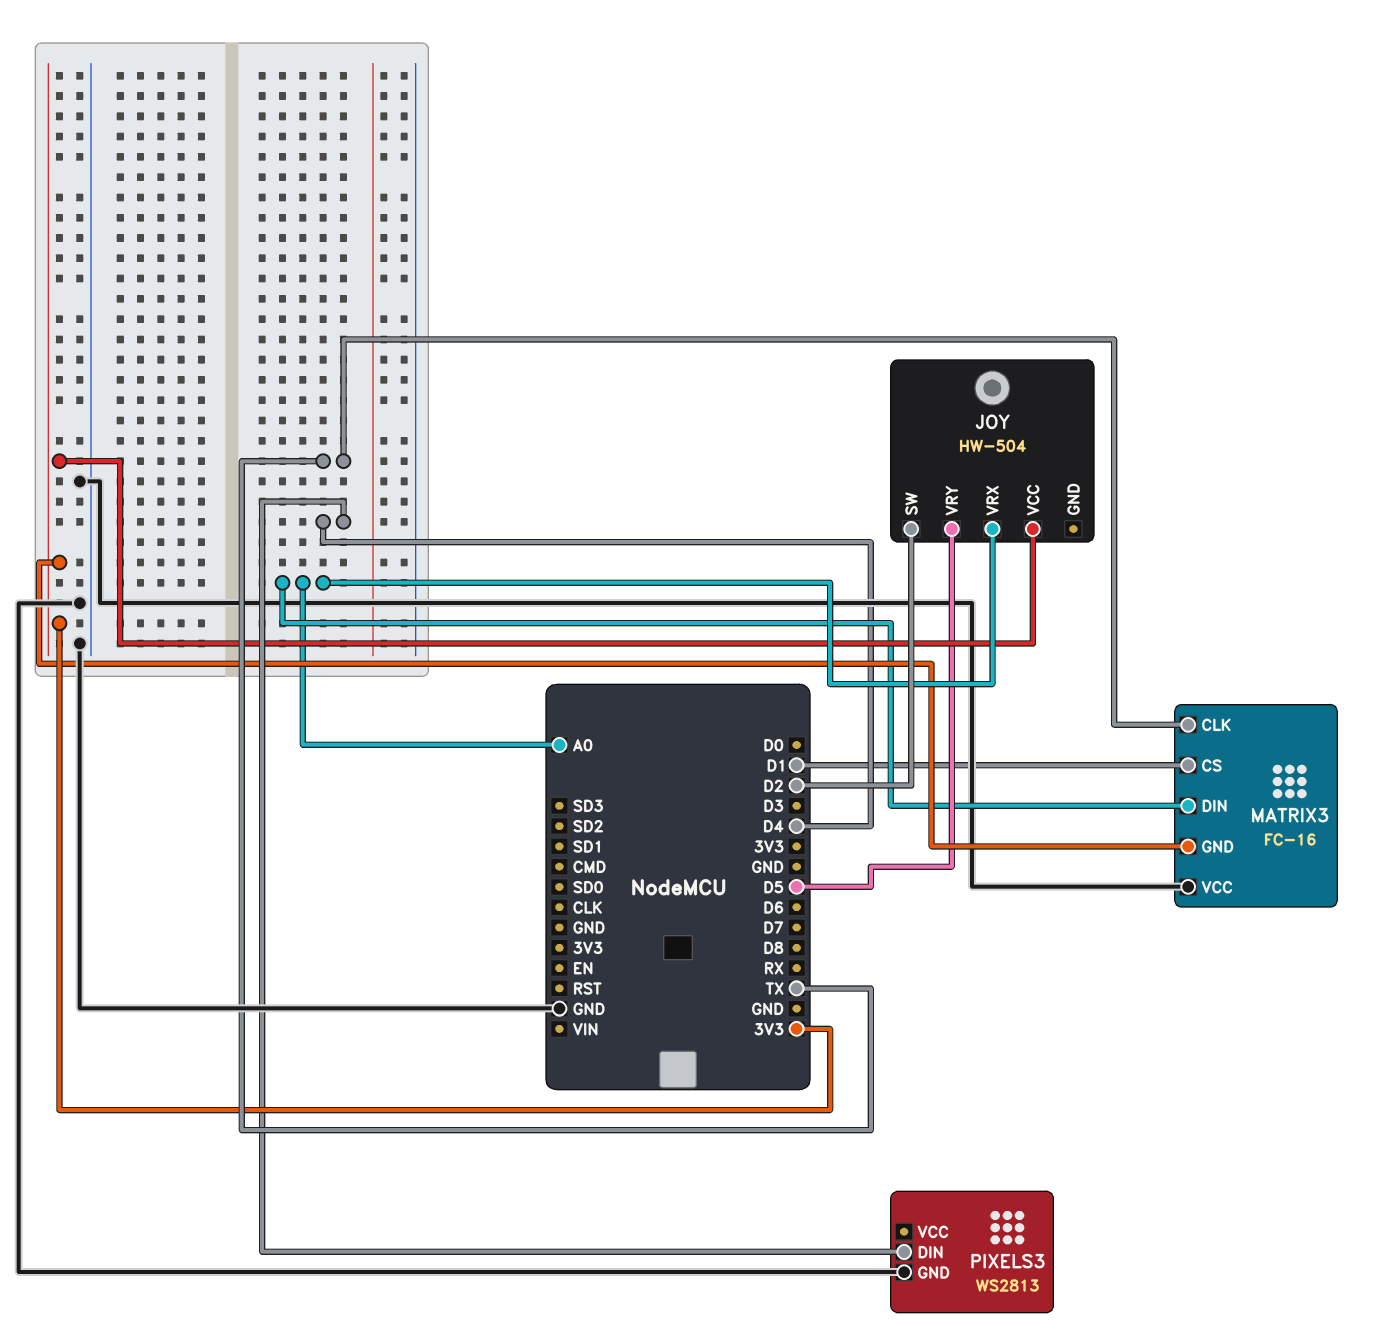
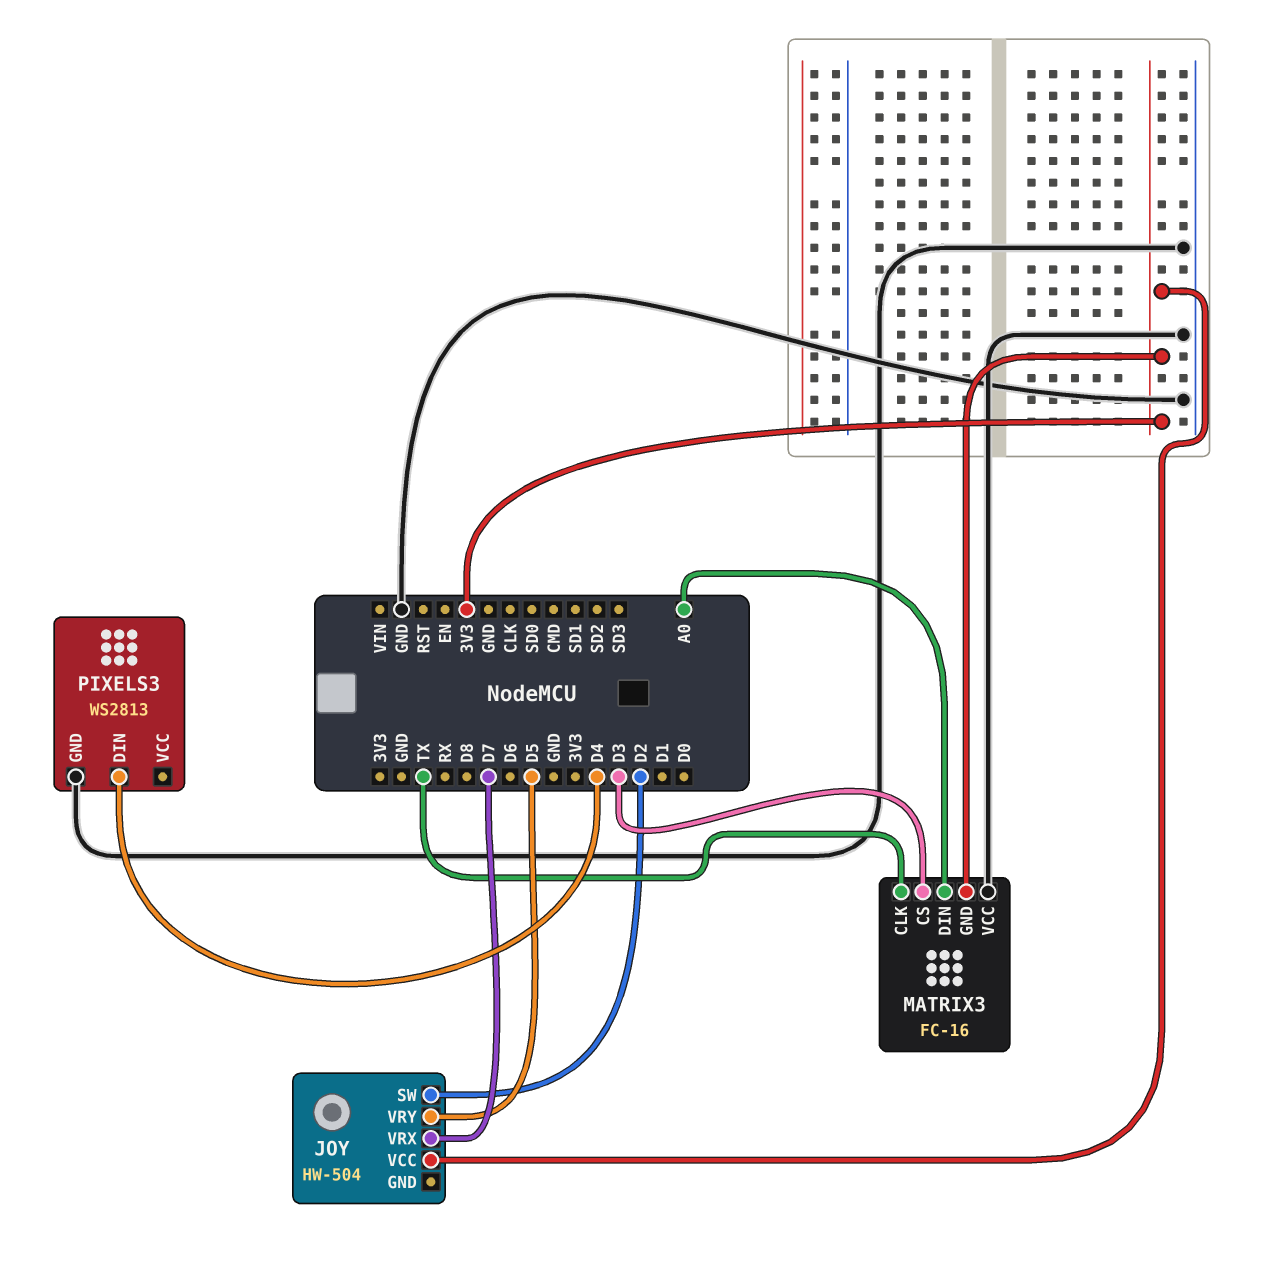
JOY pin VRX: A0 -> D7
MATRIX3 pin CS: D1 -> D3

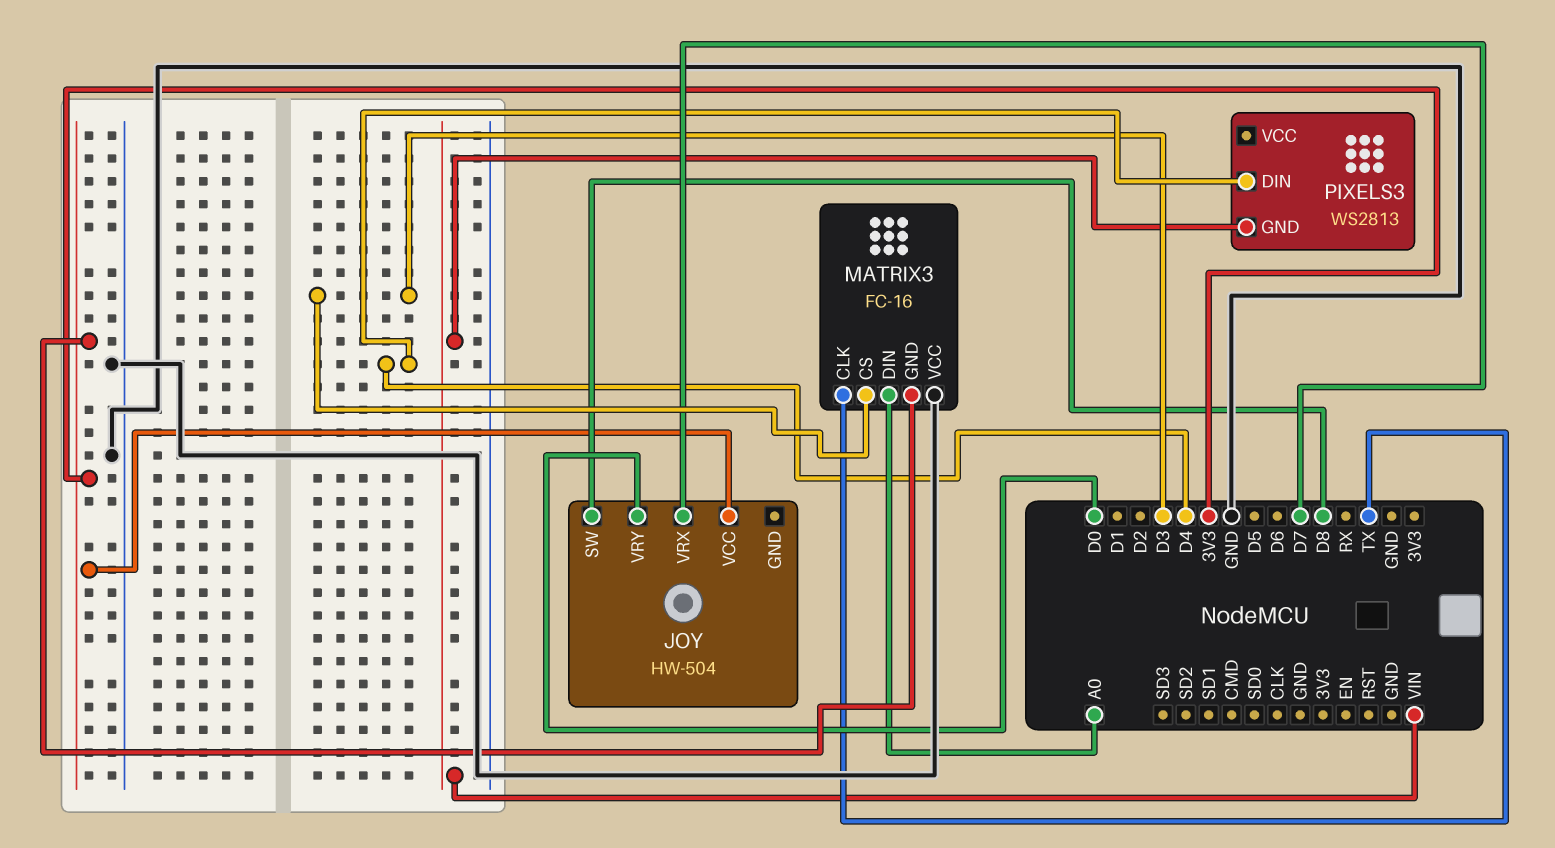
JOY pin SW: D2 -> D8
JOY pin VRY: D5 -> D0
PIXELS3 pin GND: GND -> VIN

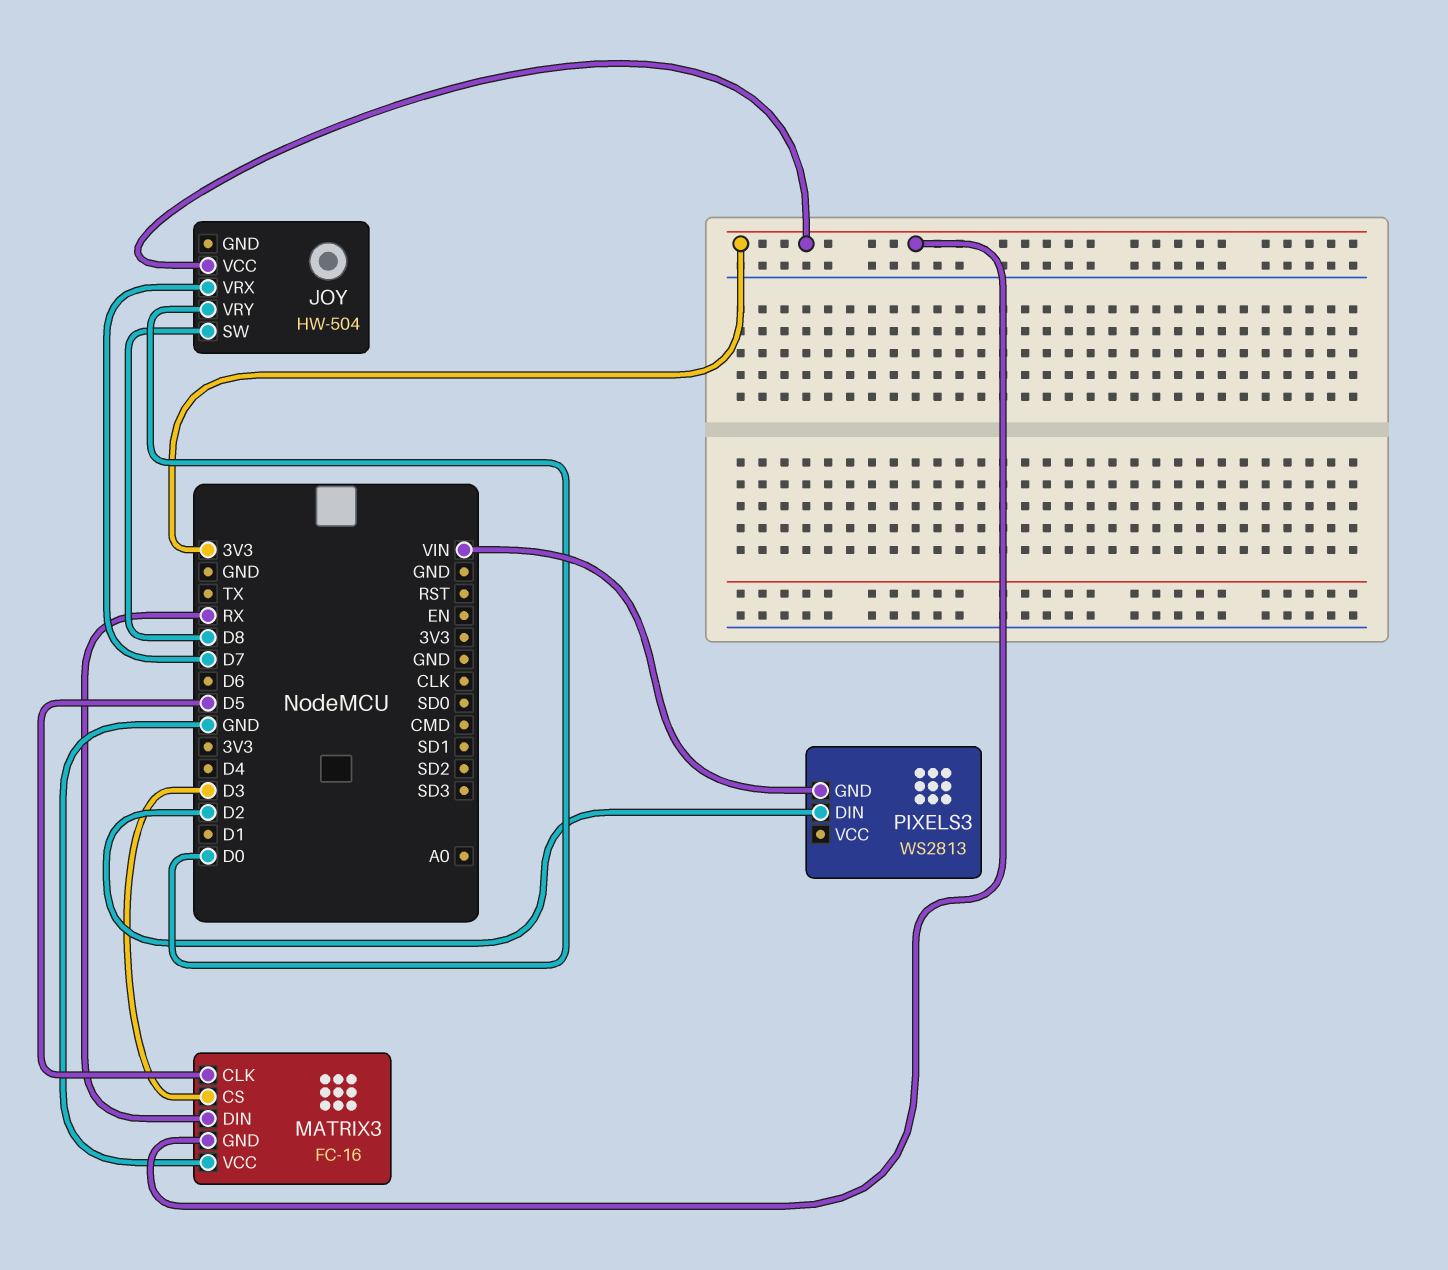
MATRIX3 pin CLK: TX -> D5
MATRIX3 pin DIN: A0 -> RX
PIXELS3 pin DIN: D4 -> D2

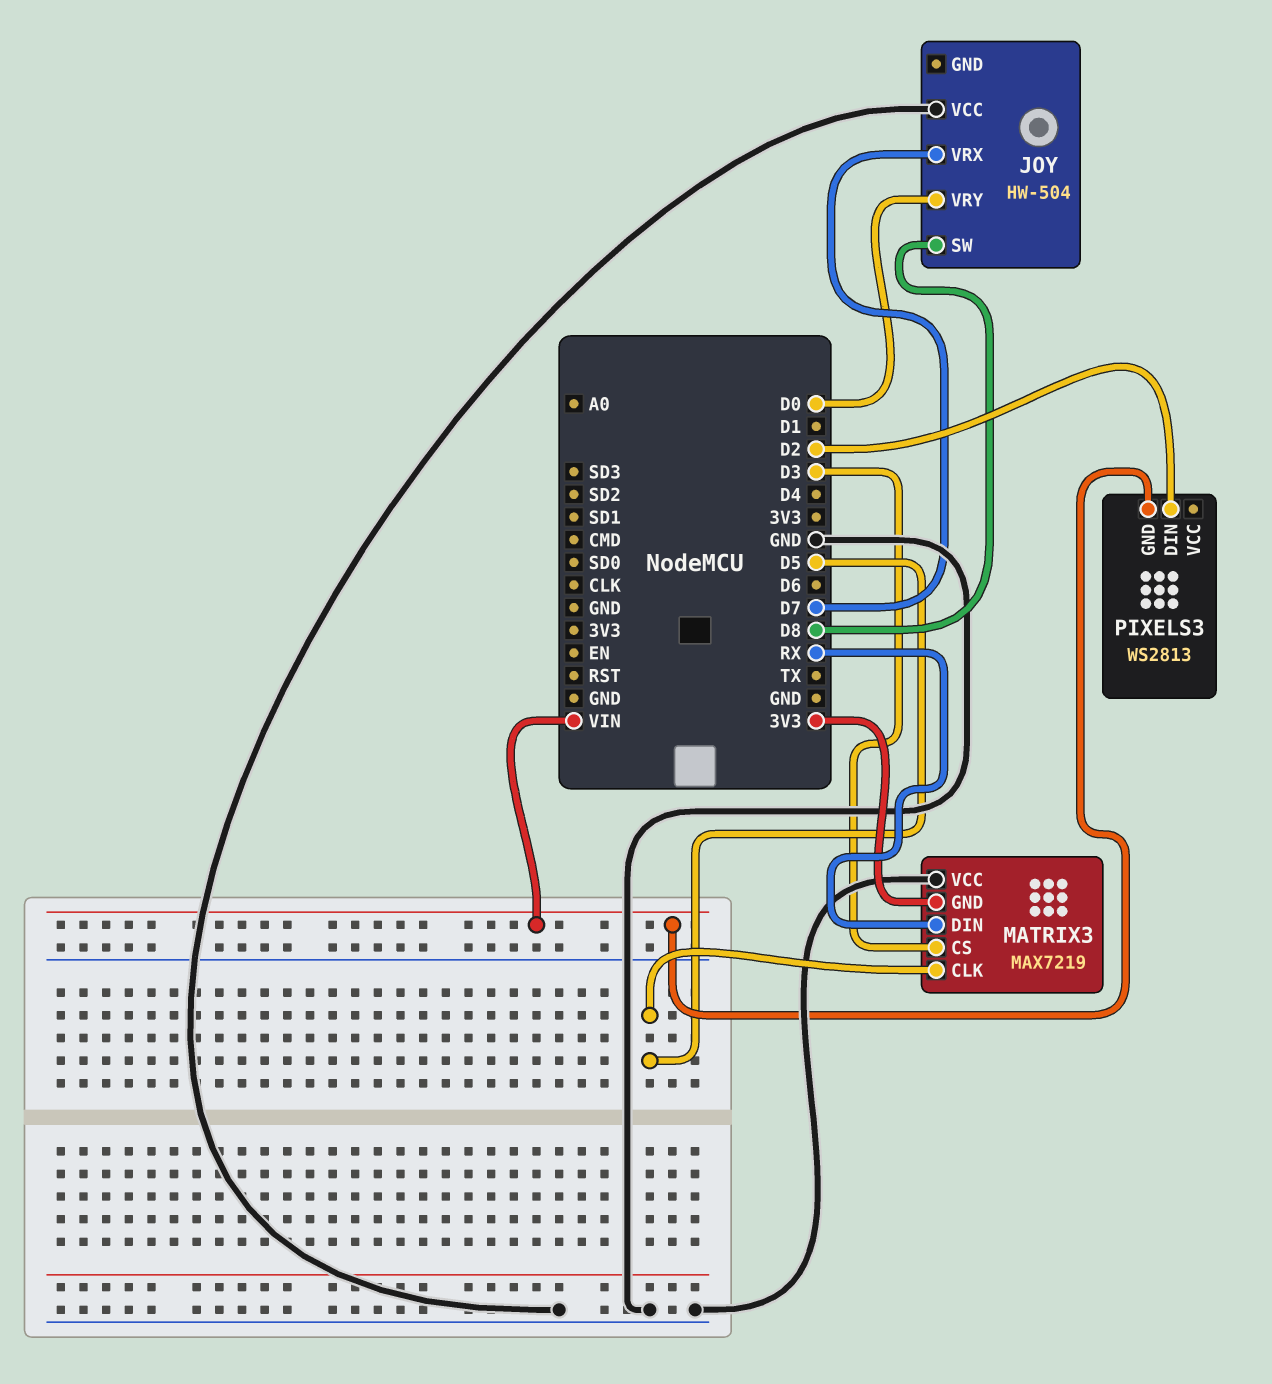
JOY pin VCC: 3V3 -> GND
MATRIX3: FC-16 -> MAX7219

